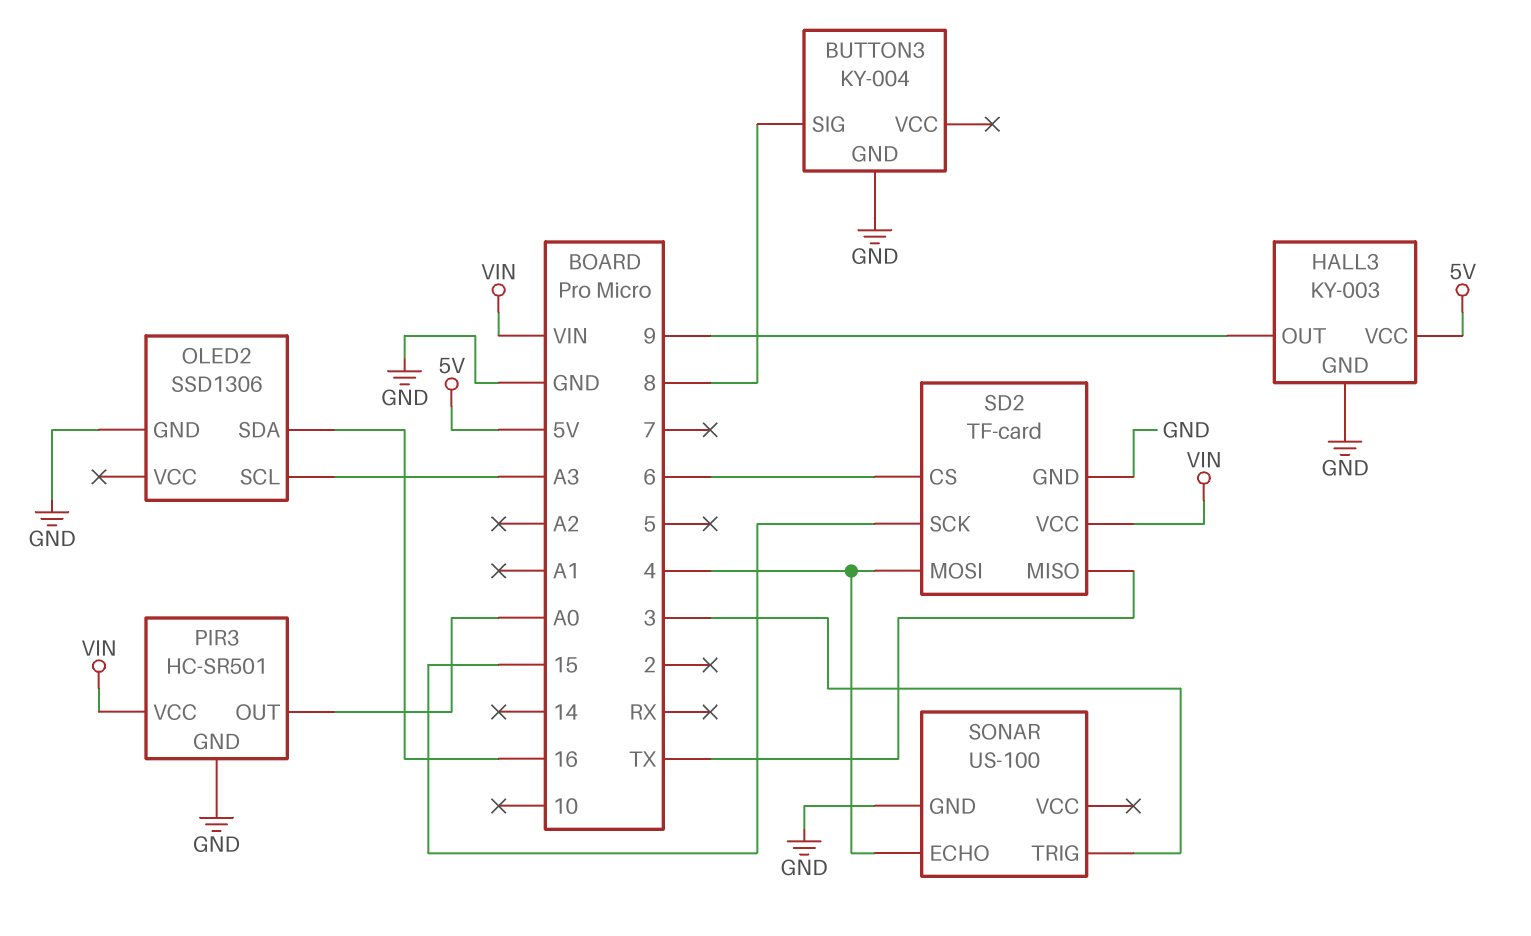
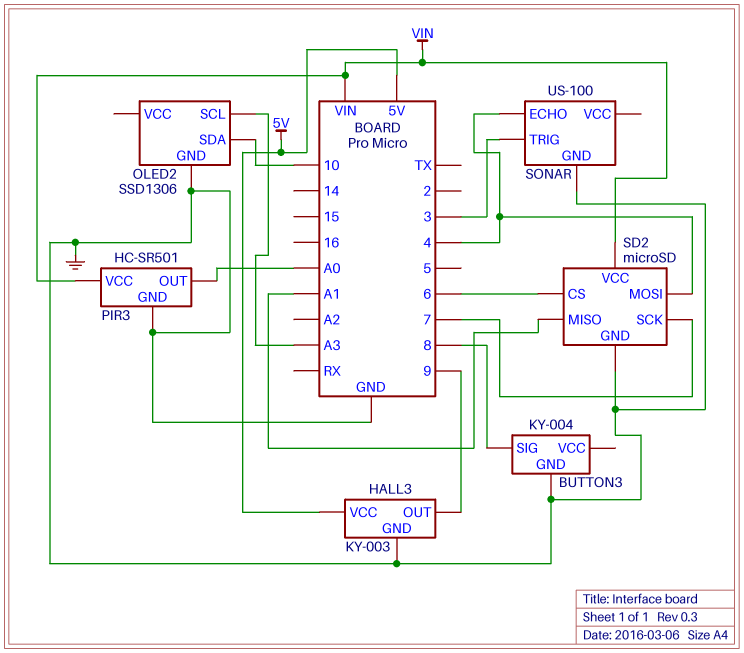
OLED2 pin SDA: 16 -> 10
SD2: TF-card -> microSD
SD2 pin MISO: TX -> A1
SD2 pin SCK: 15 -> 7

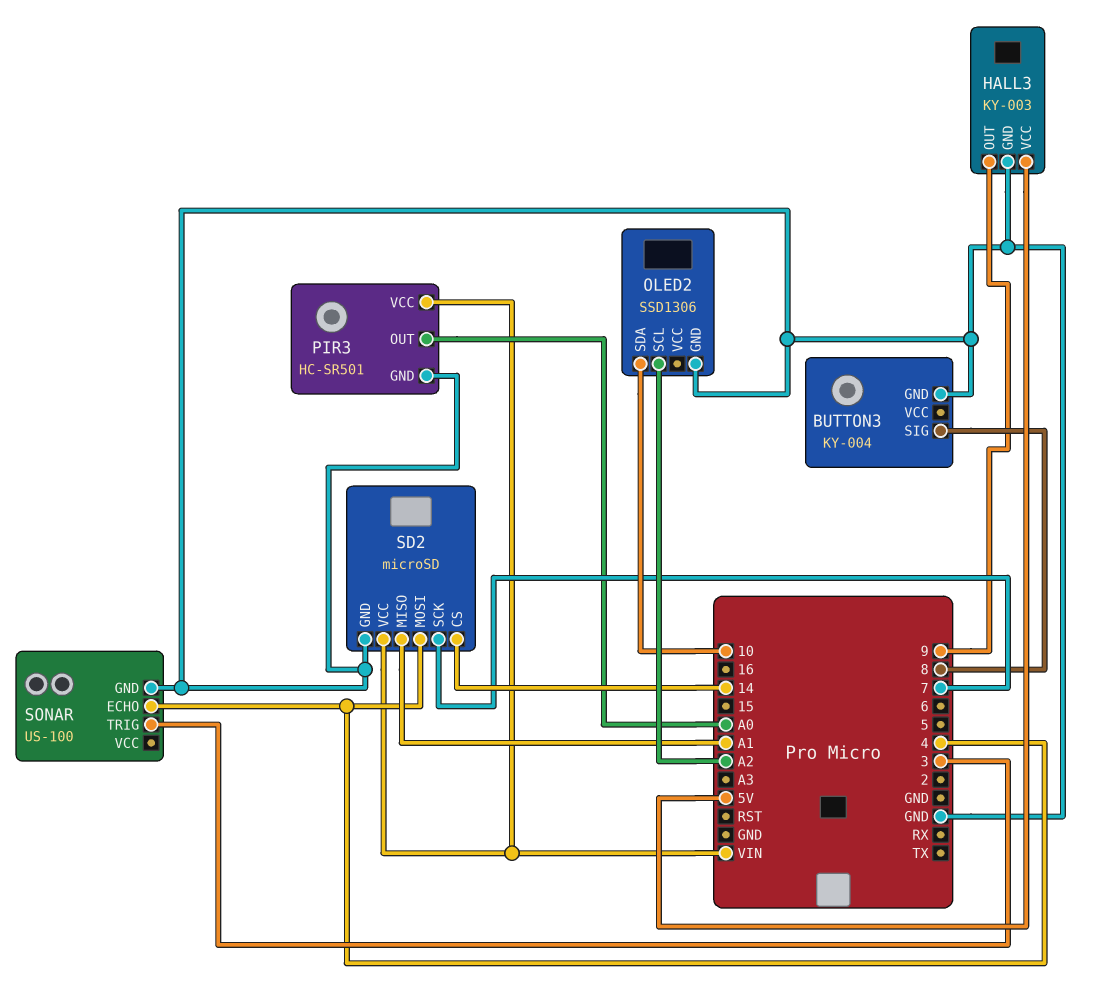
OLED2 pin SCL: A3 -> A2
SD2 pin CS: 6 -> 14

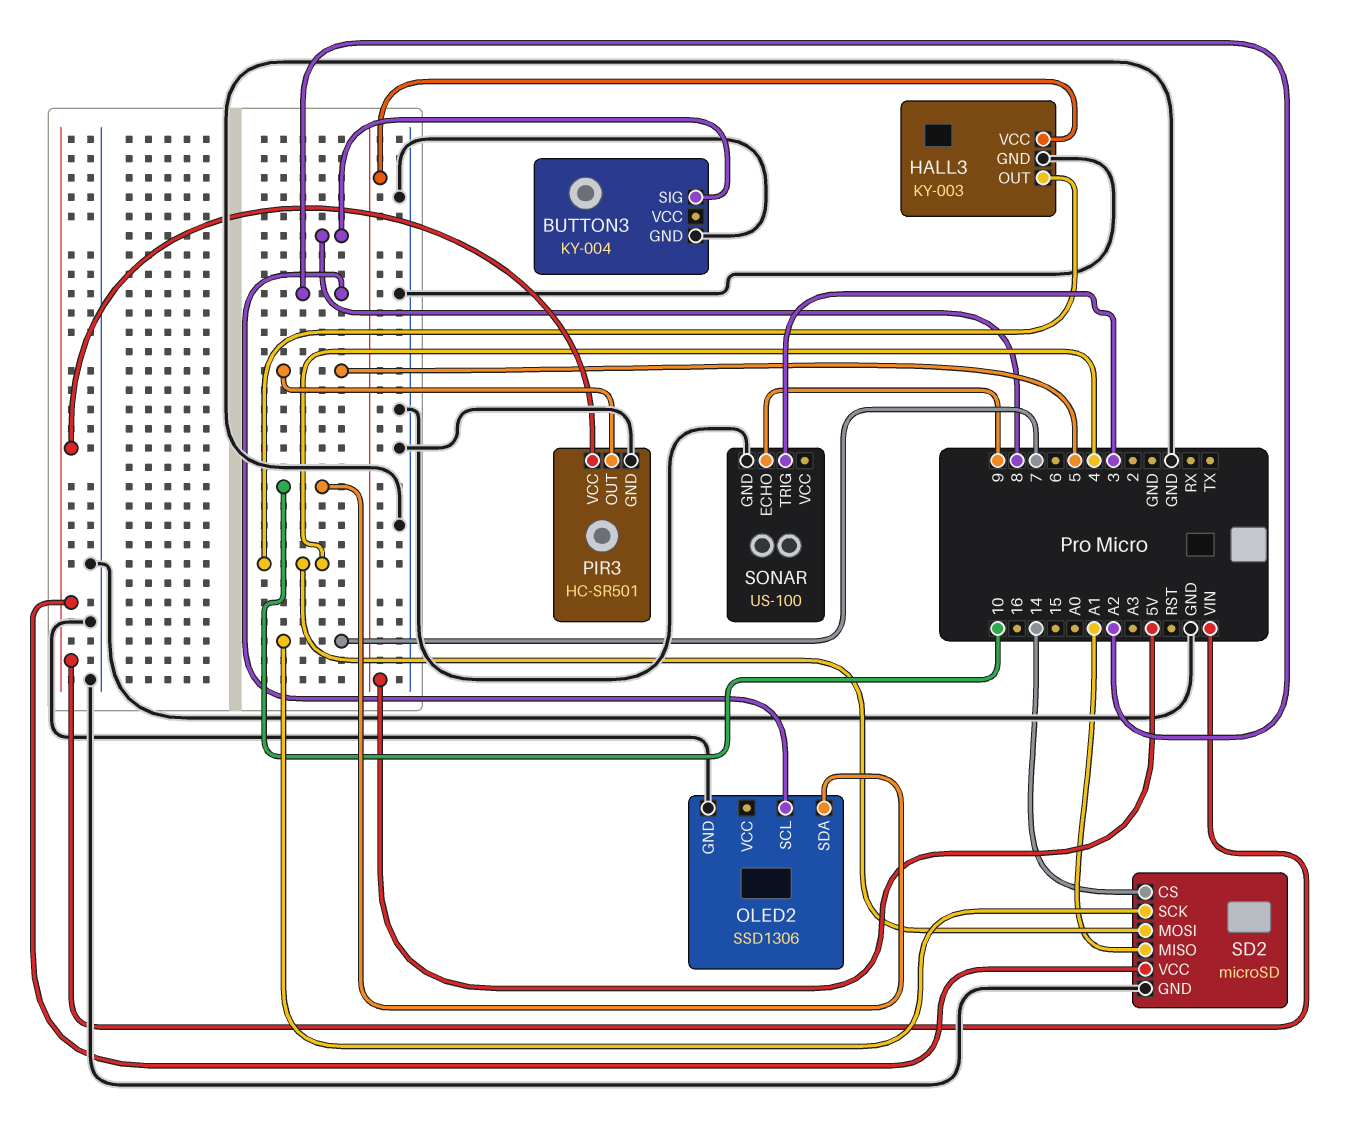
HALL3 pin OUT: 9 -> 4
PIR3 pin OUT: A0 -> 5
SONAR pin ECHO: 4 -> 9

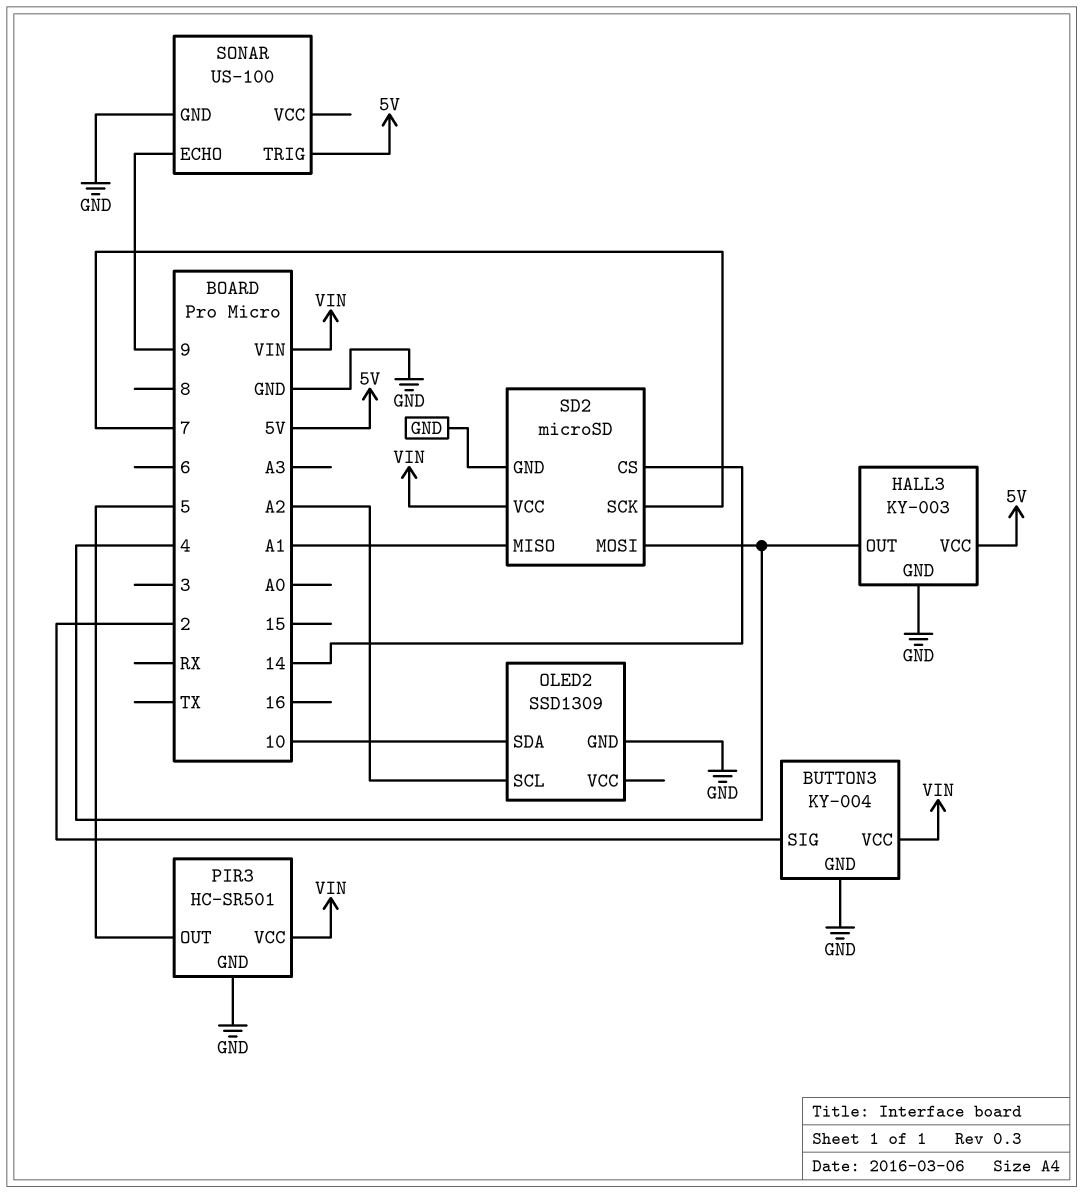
BUTTON3 pin SIG: 8 -> 2
BUTTON3 pin VCC: none -> VIN
OLED2: SSD1306 -> SSD1309
SONAR pin TRIG: 3 -> 5V

